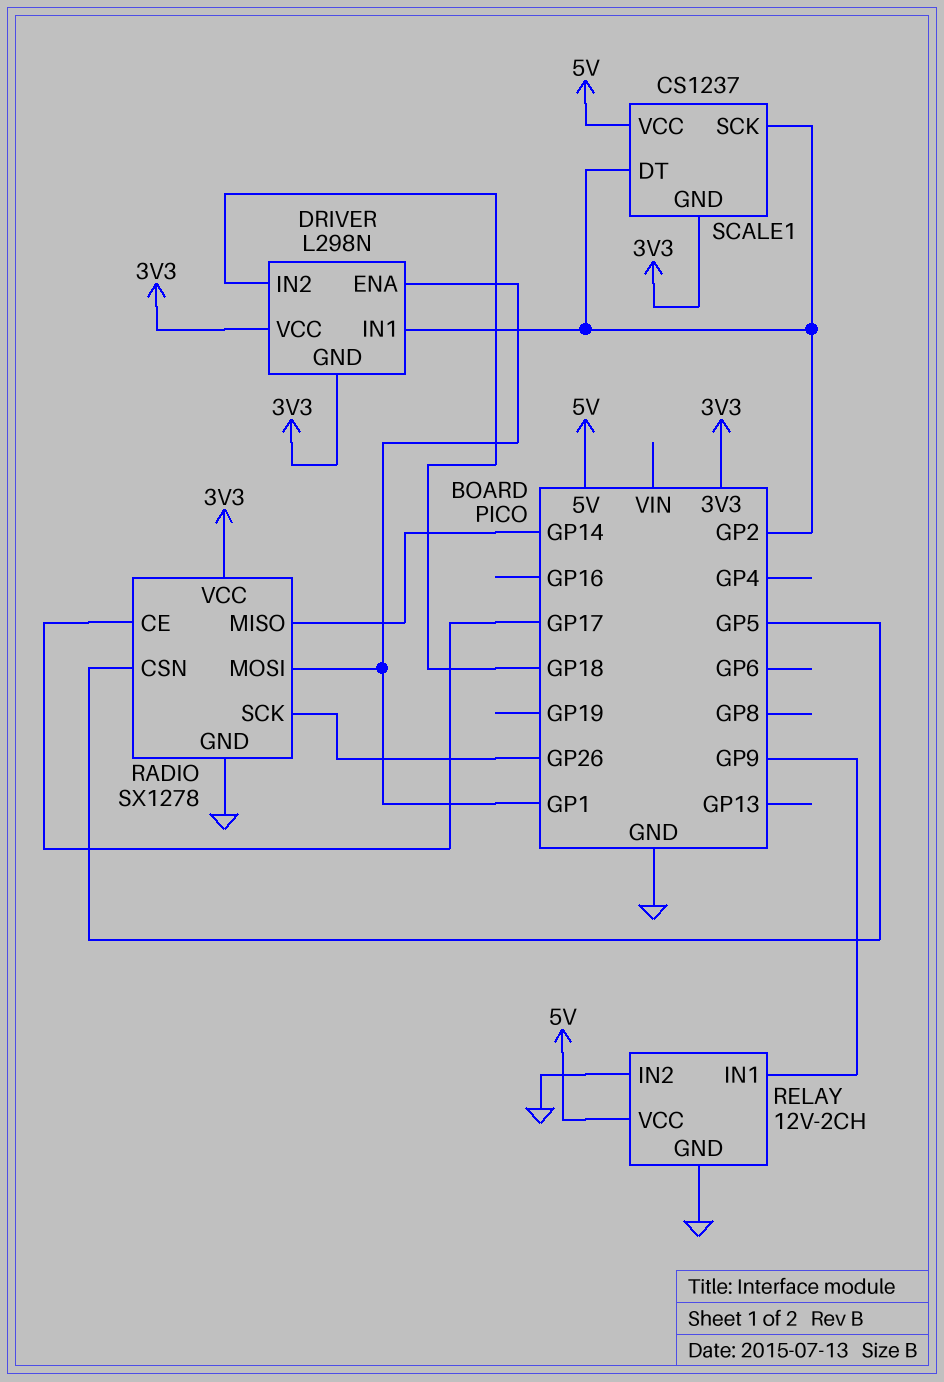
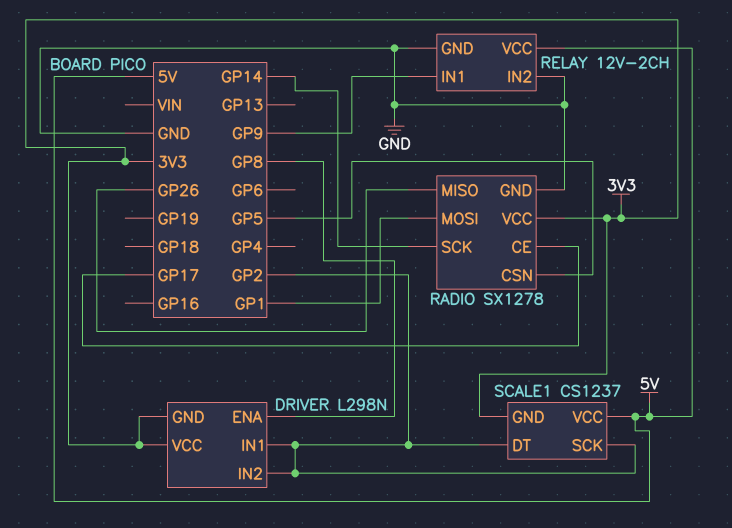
DRIVER pin ENA: GP1 -> GP8
DRIVER pin IN2: GP18 -> GP2
RADIO pin MISO: GP14 -> GP26
RADIO pin SCK: GP26 -> GP14

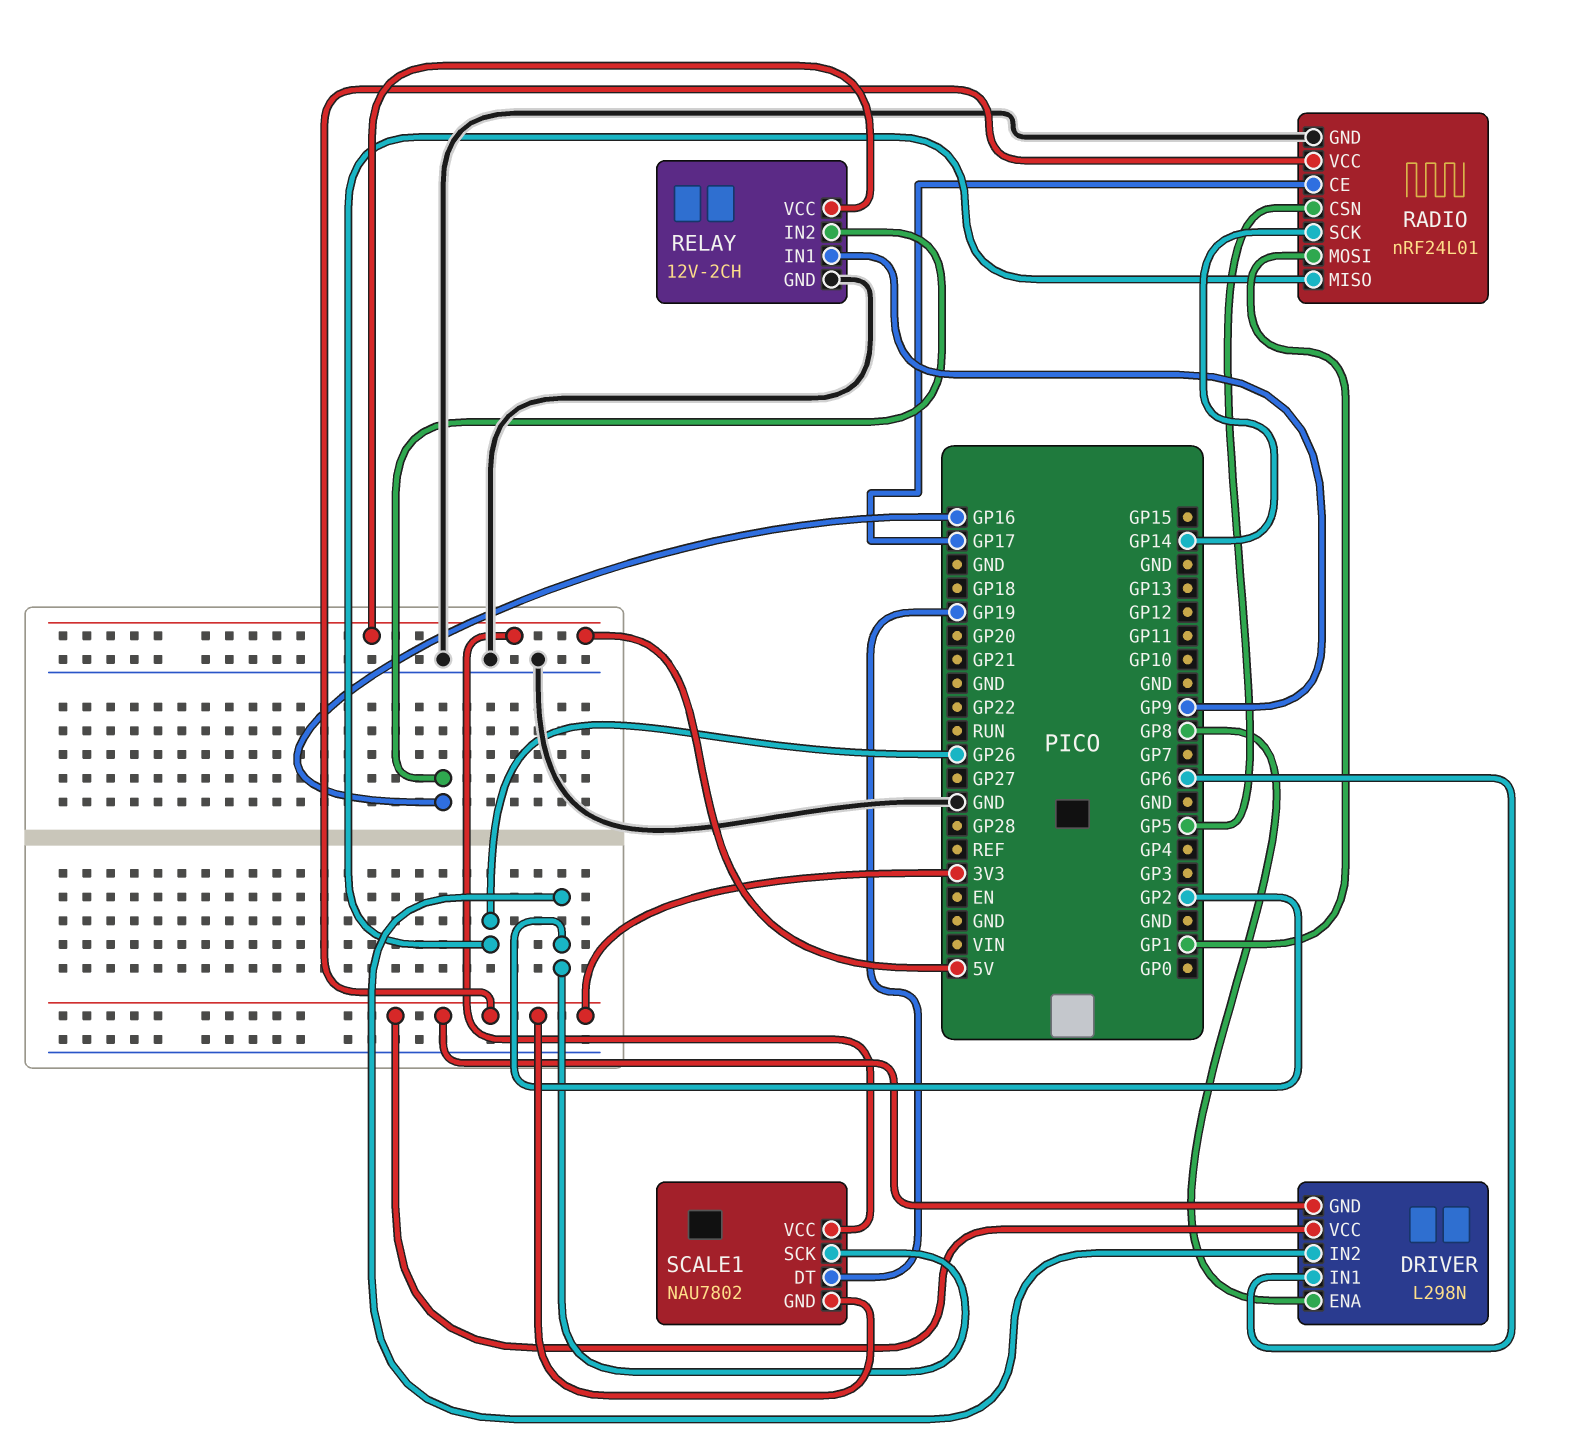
DRIVER pin IN1: GP2 -> GP6
RADIO: SX1278 -> nRF24L01
RELAY pin IN2: GND -> GP16
SCALE1: CS1237 -> NAU7802
SCALE1 pin DT: GP2 -> GP19

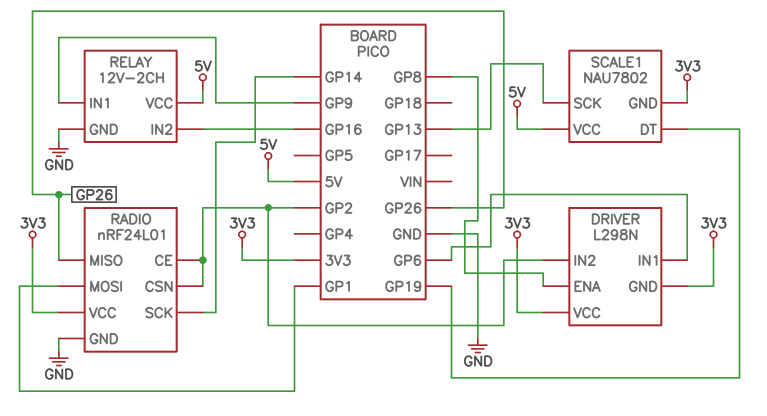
RADIO pin CE: GP17 -> GP2
RADIO pin CSN: GP5 -> GP2
SCALE1 pin SCK: GP2 -> GP13

